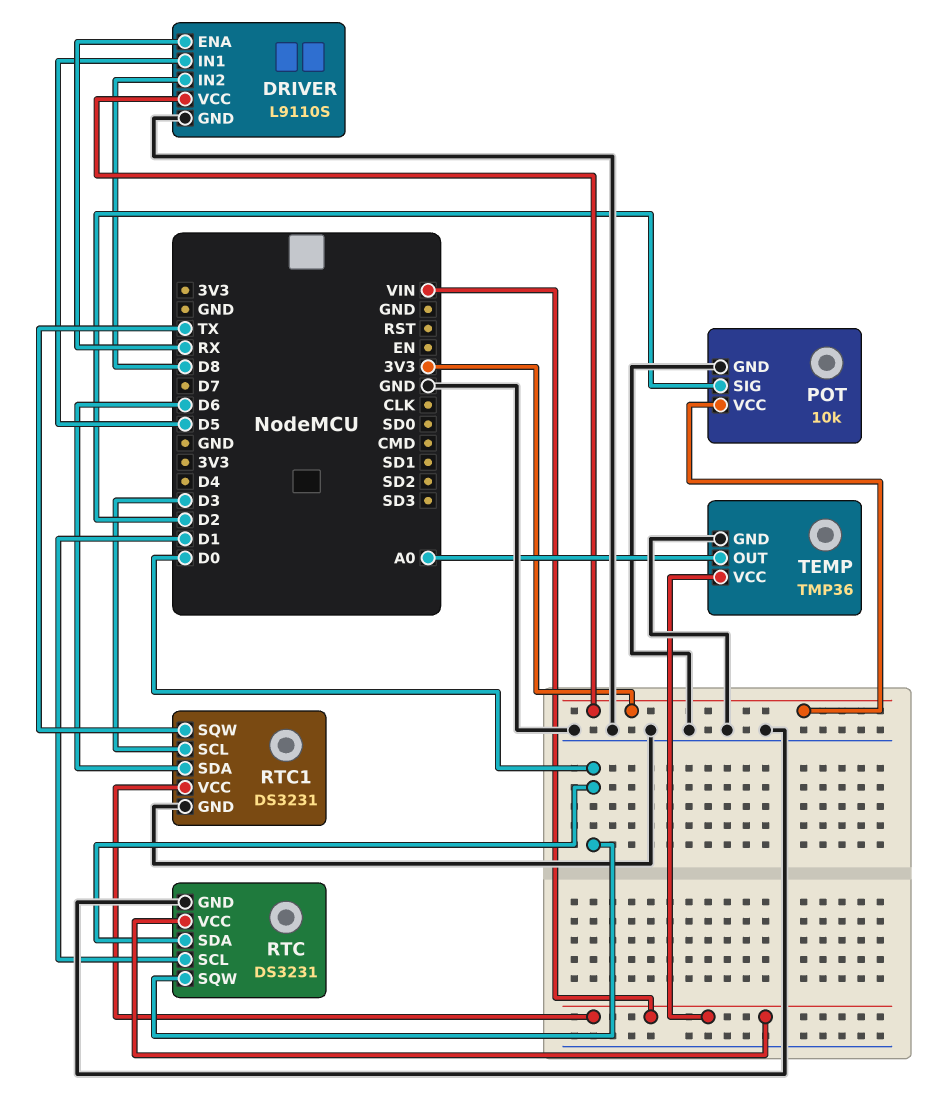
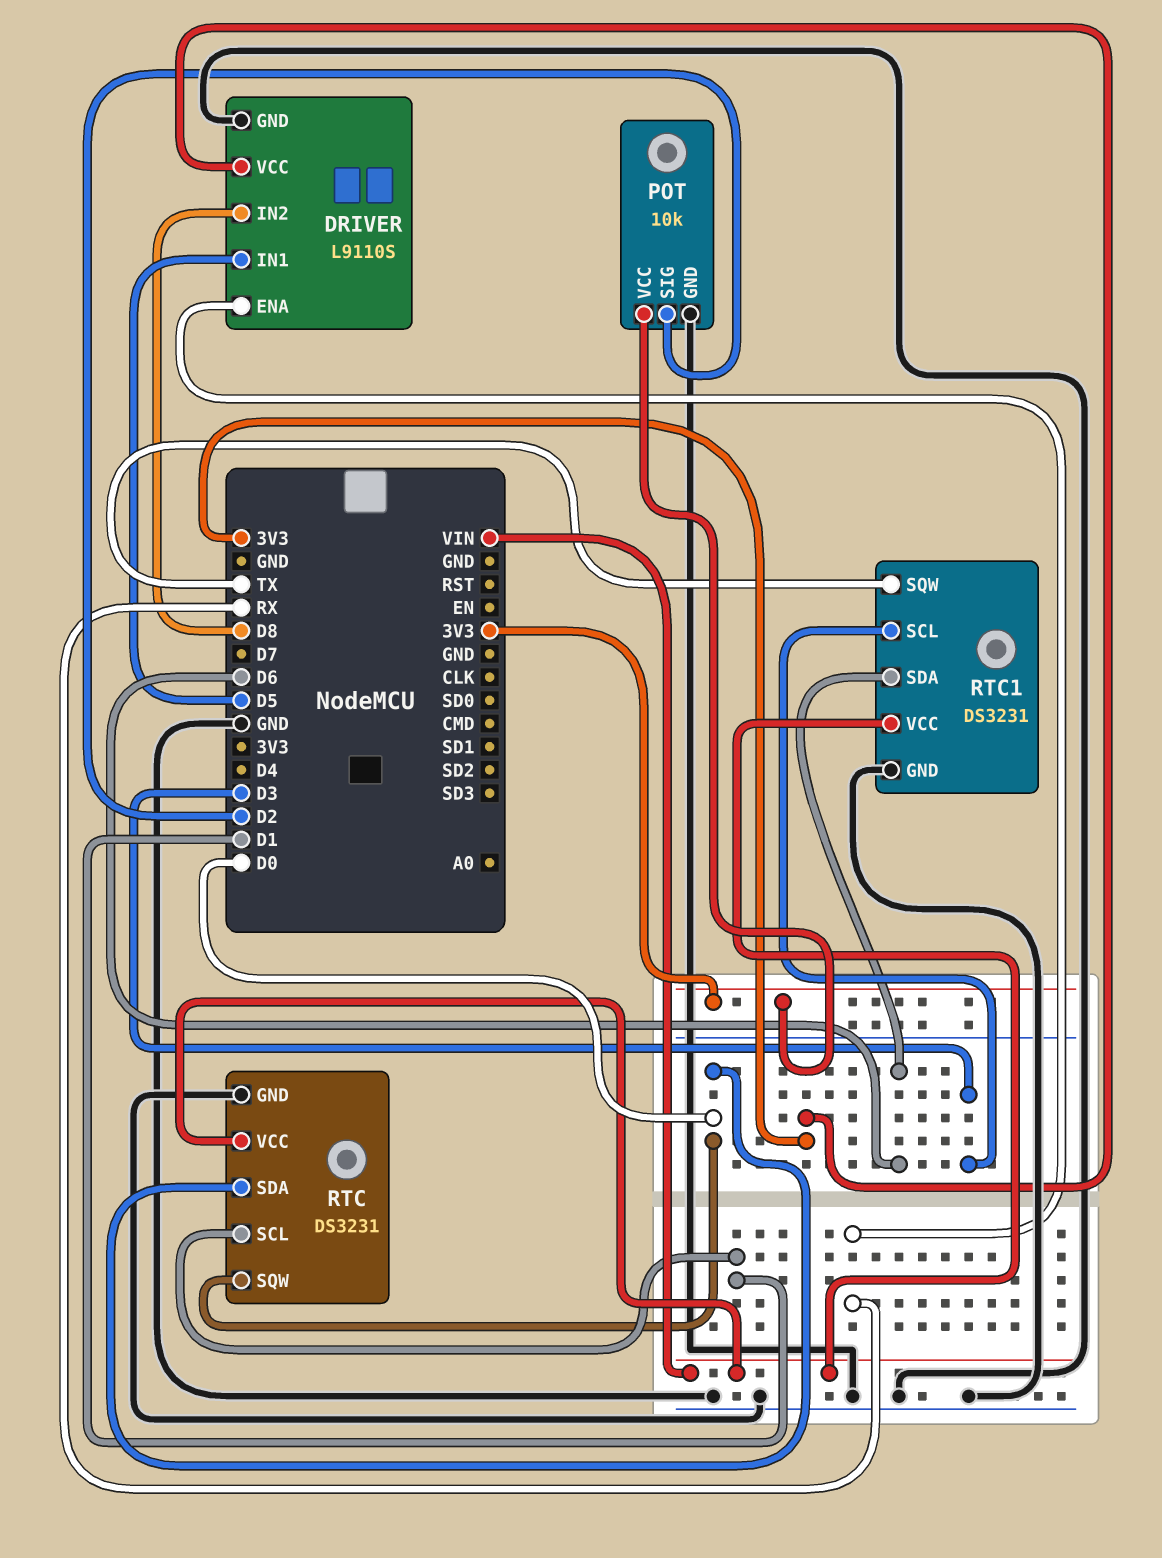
TEMP: TMP36 -> none
TEMP pin GND: GND -> none
TEMP pin OUT: A0 -> none
TEMP pin VCC: VIN -> none

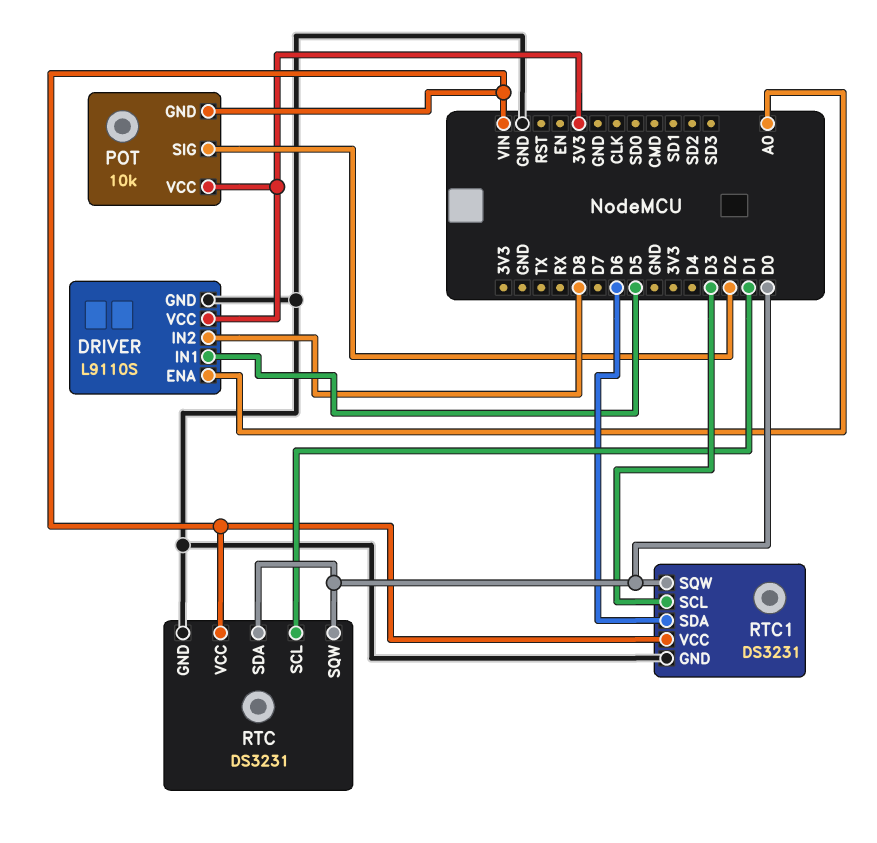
DRIVER pin ENA: RX -> A0
POT pin GND: GND -> VIN
RTC1 pin SQW: TX -> D0

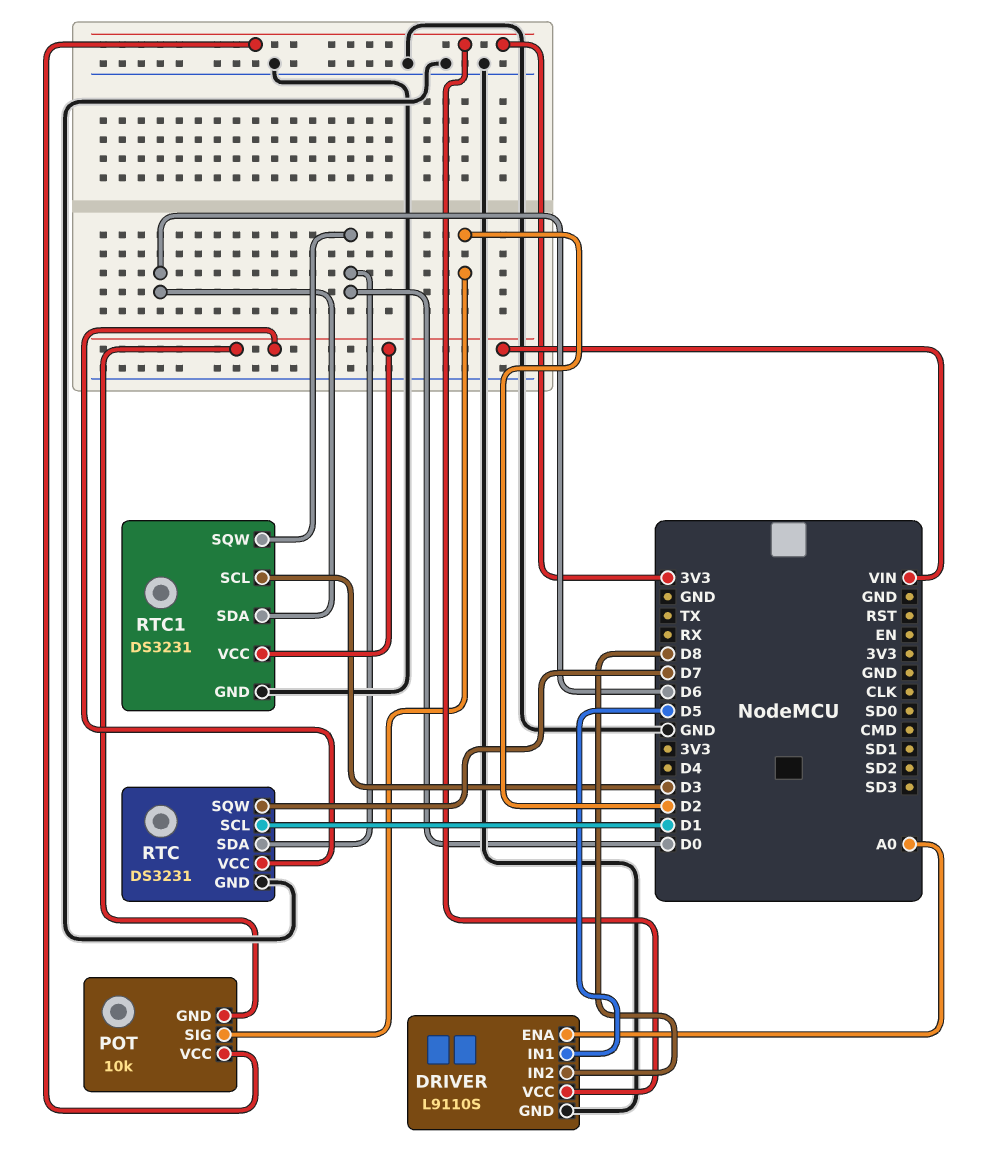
RTC pin SQW: D0 -> D7

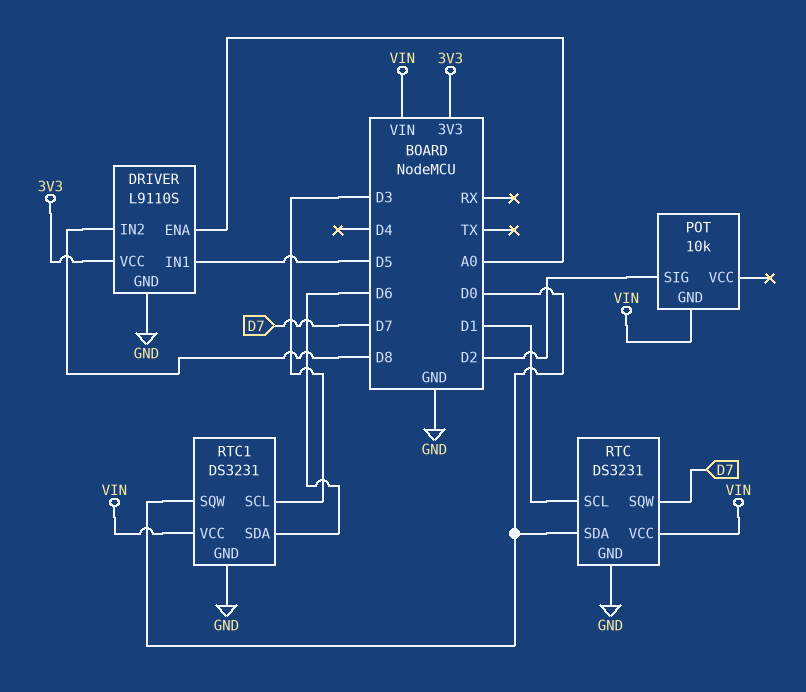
POT pin VCC: 3V3 -> none

